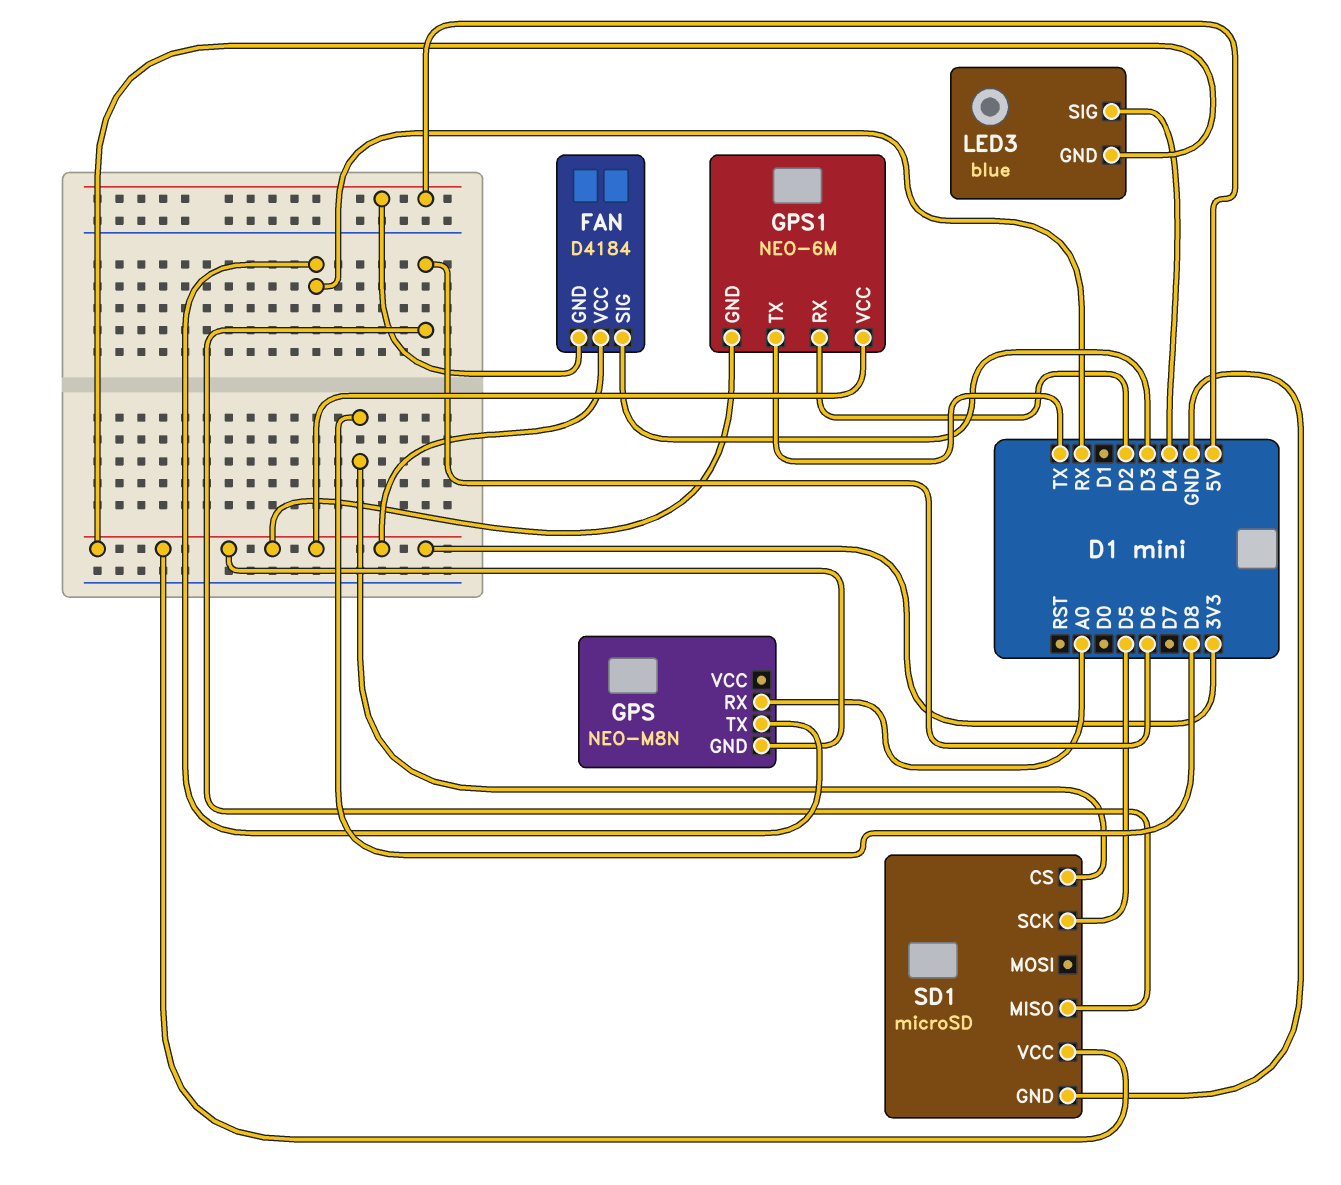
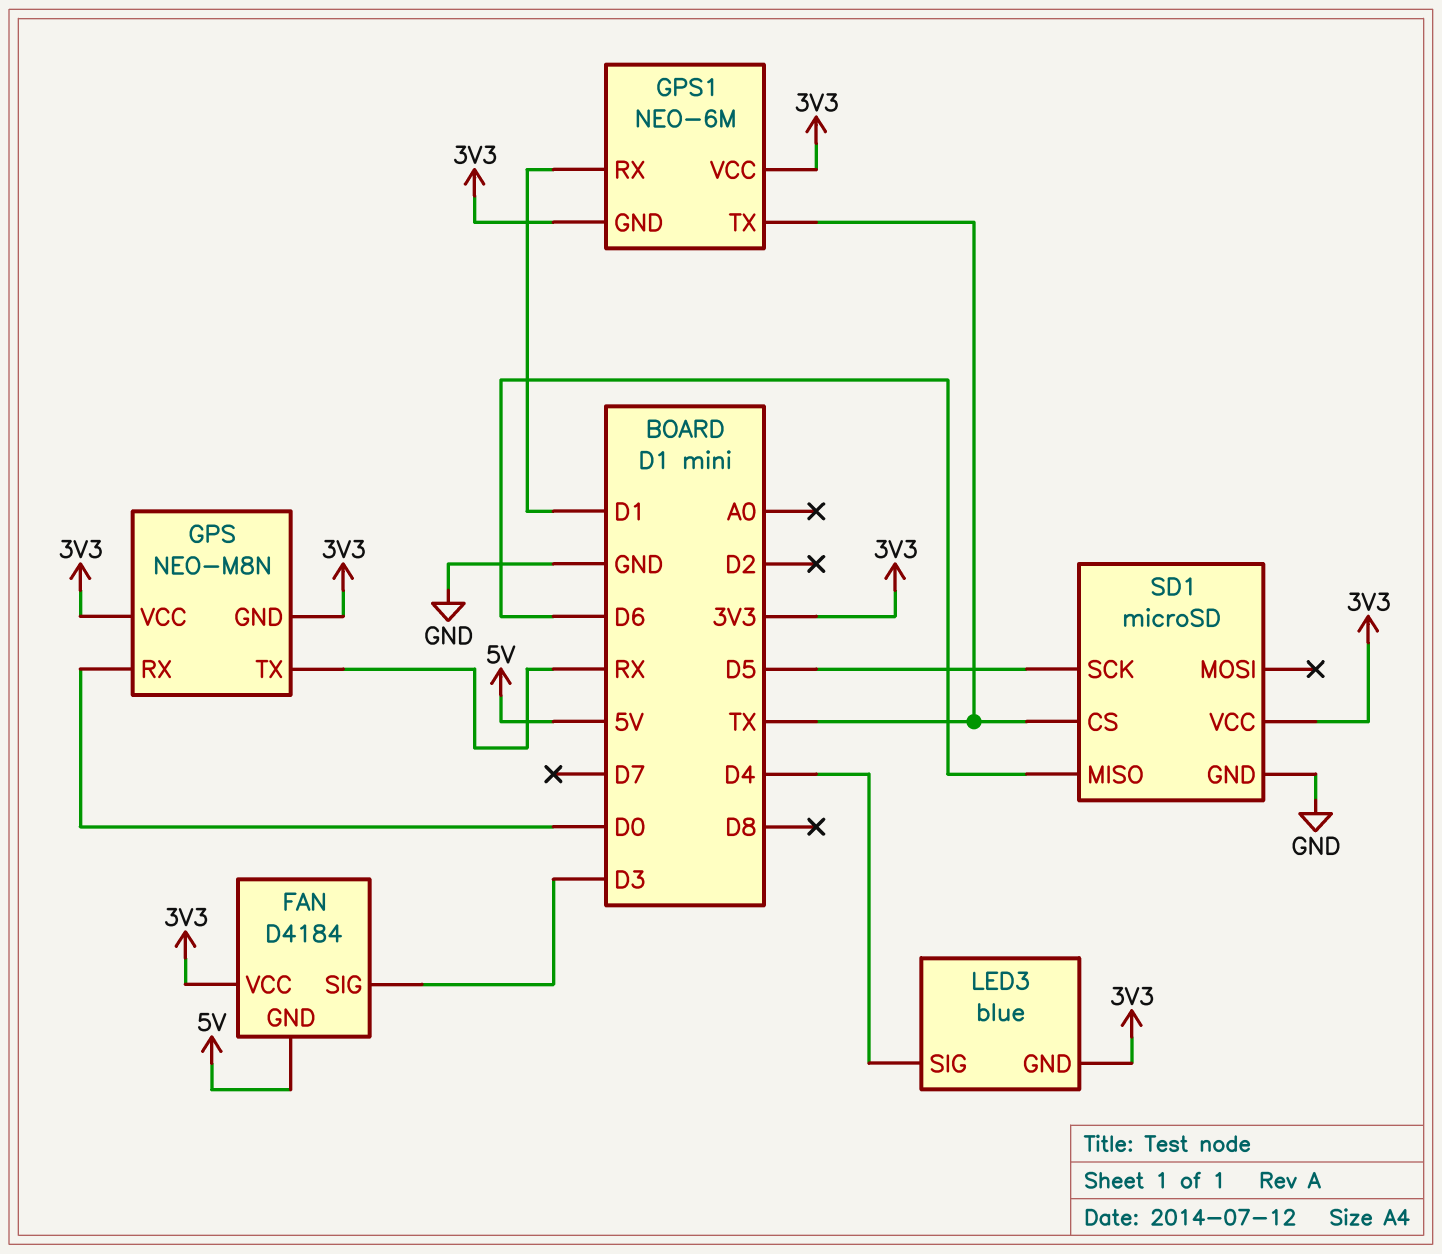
GPS pin RX: A0 -> D0
GPS pin VCC: none -> 3V3
GPS1 pin RX: D2 -> D1
SD1 pin CS: D8 -> TX

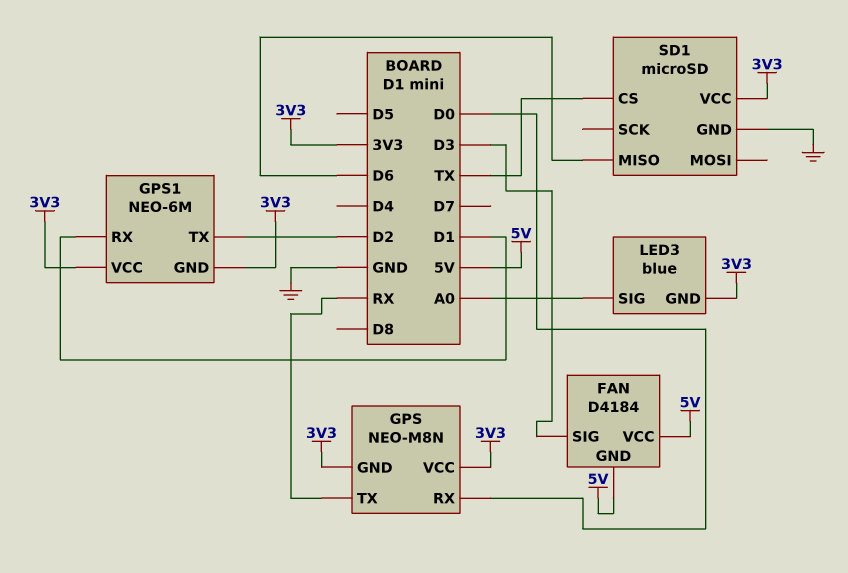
FAN pin VCC: 3V3 -> 5V
GPS1 pin TX: TX -> D2
LED3 pin SIG: D4 -> A0
SD1 pin SCK: D5 -> none

